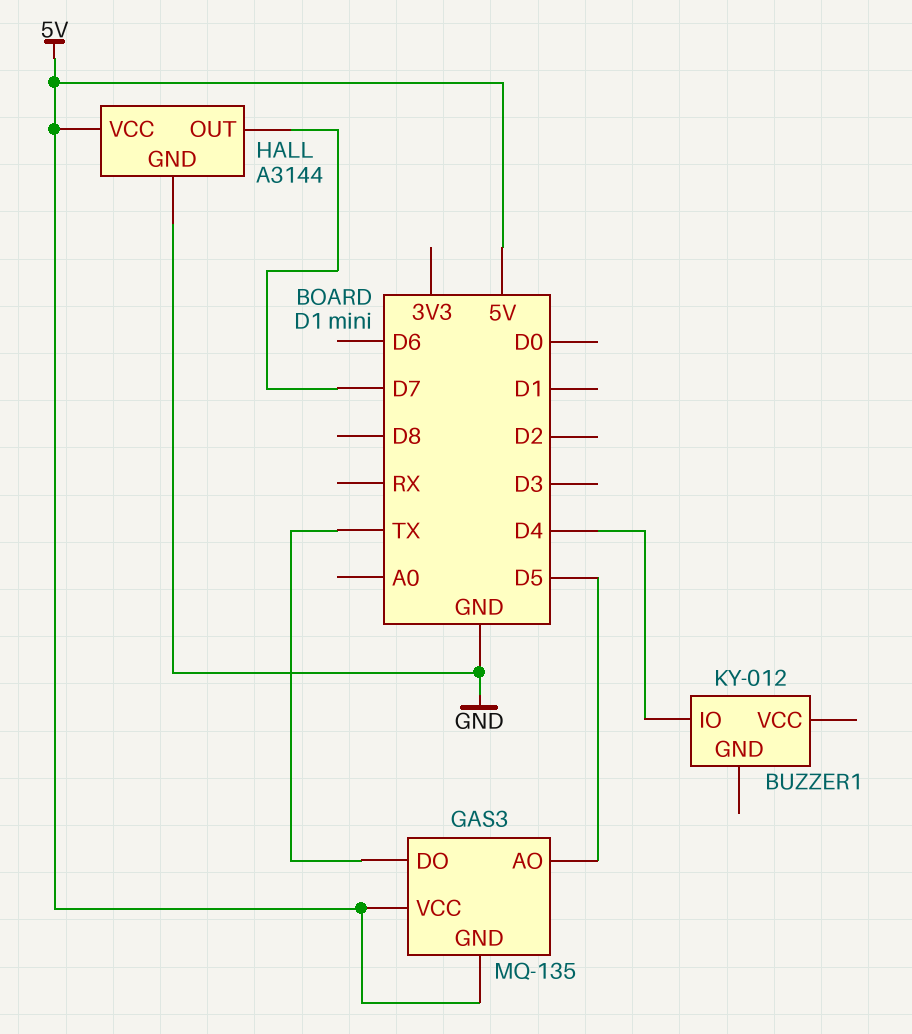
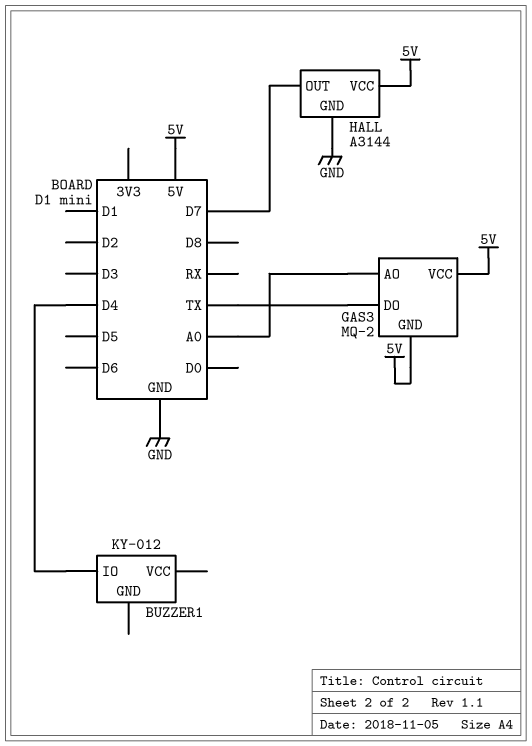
GAS3: MQ-135 -> MQ-2
GAS3 pin AO: D5 -> A0

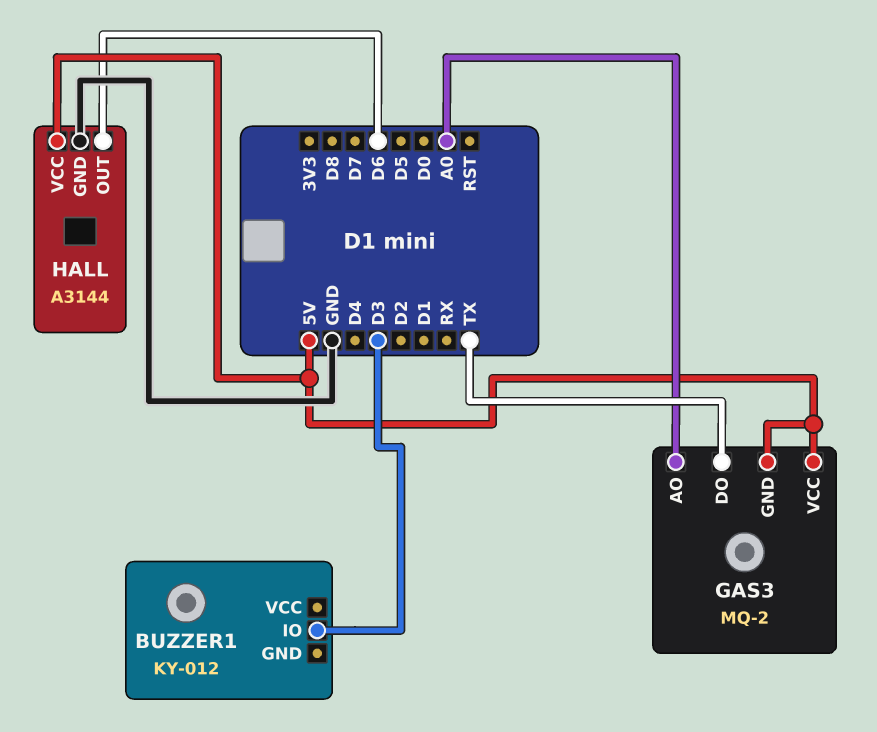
BUZZER1 pin IO: D4 -> D3
HALL pin OUT: D7 -> D6

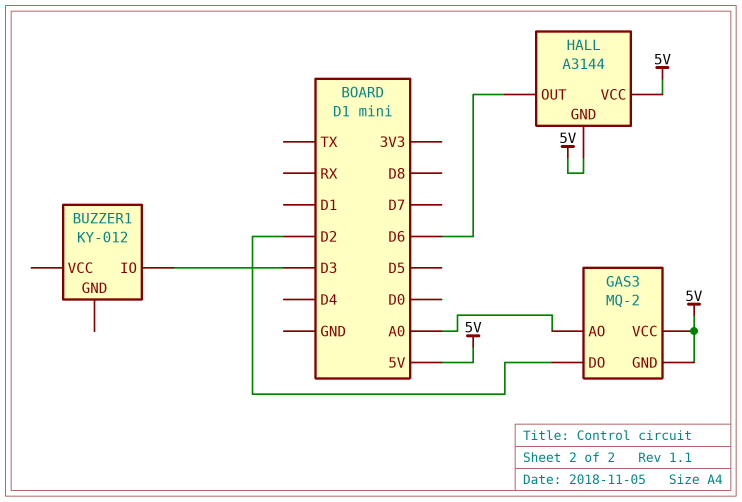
GAS3 pin DO: TX -> D2
HALL pin GND: GND -> 5V

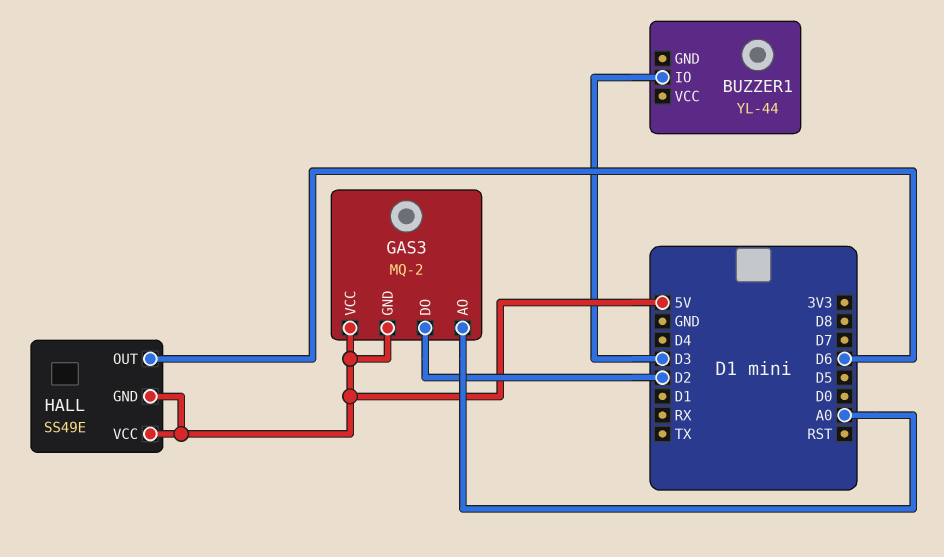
BUZZER1: KY-012 -> YL-44
HALL: A3144 -> SS49E

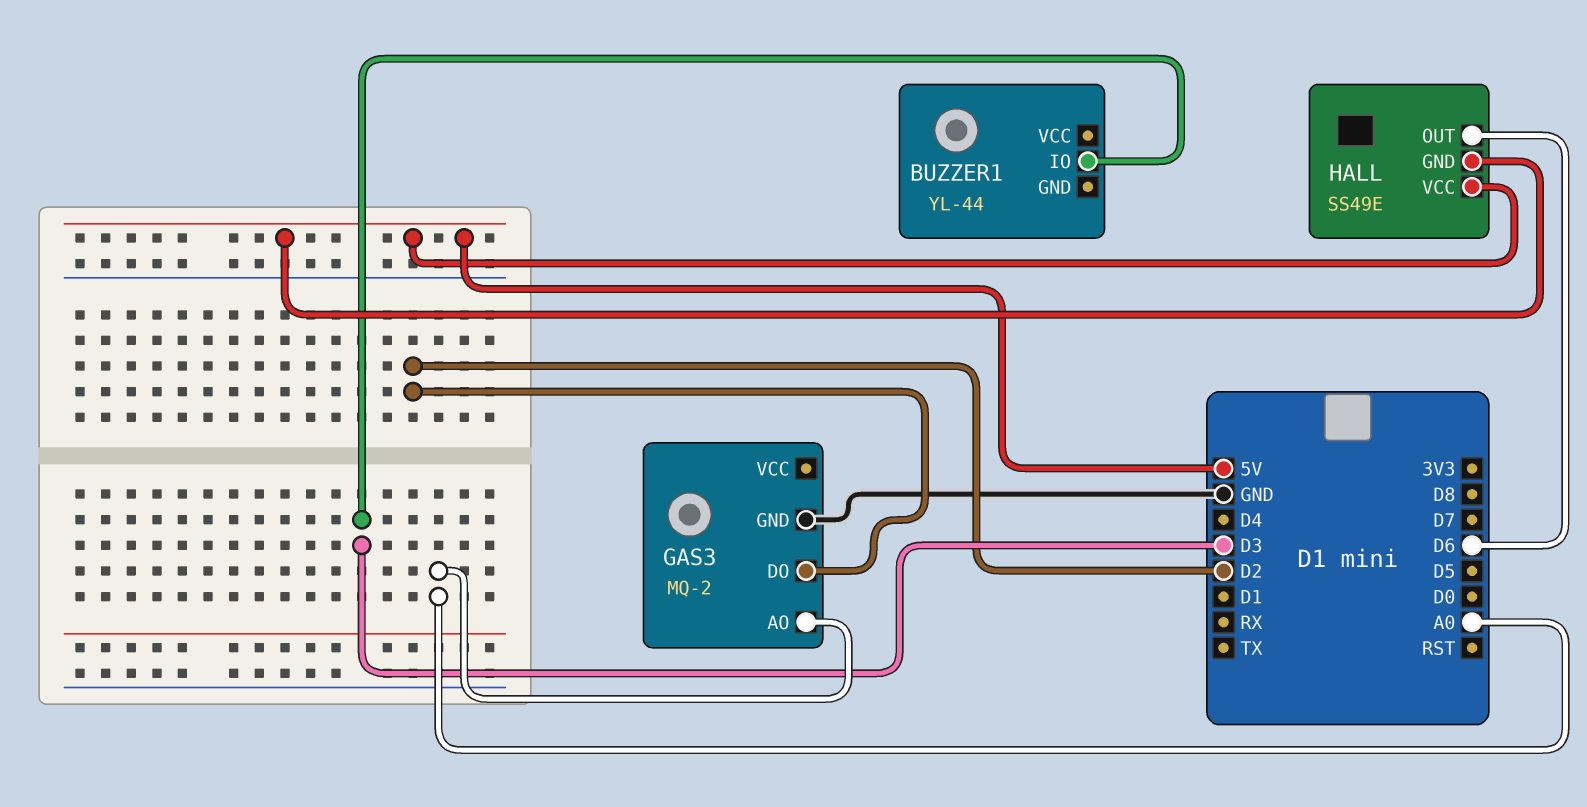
GAS3 pin GND: 5V -> GND
GAS3 pin VCC: 5V -> none

